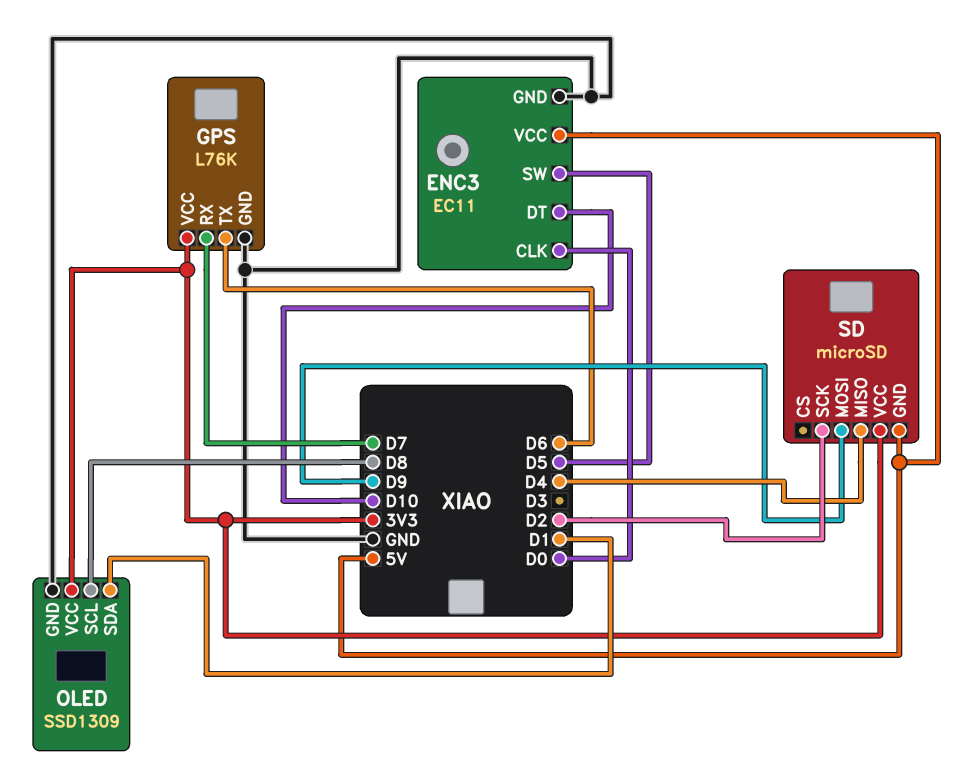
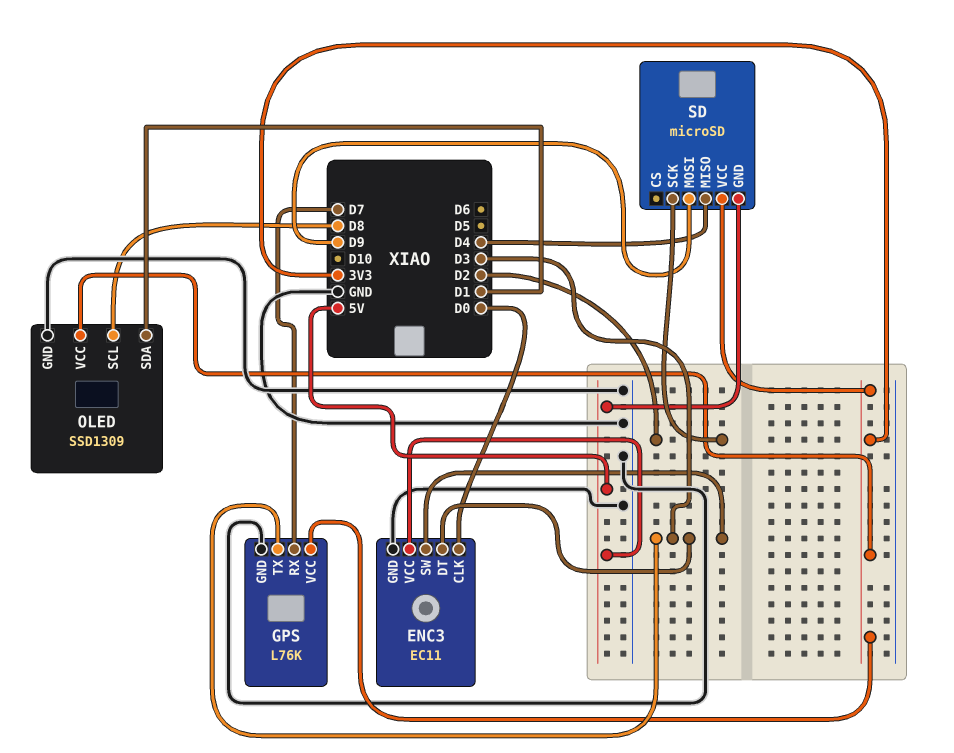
ENC3 pin DT: D10 -> D3
ENC3 pin SW: D5 -> D3
GPS pin TX: D6 -> D3

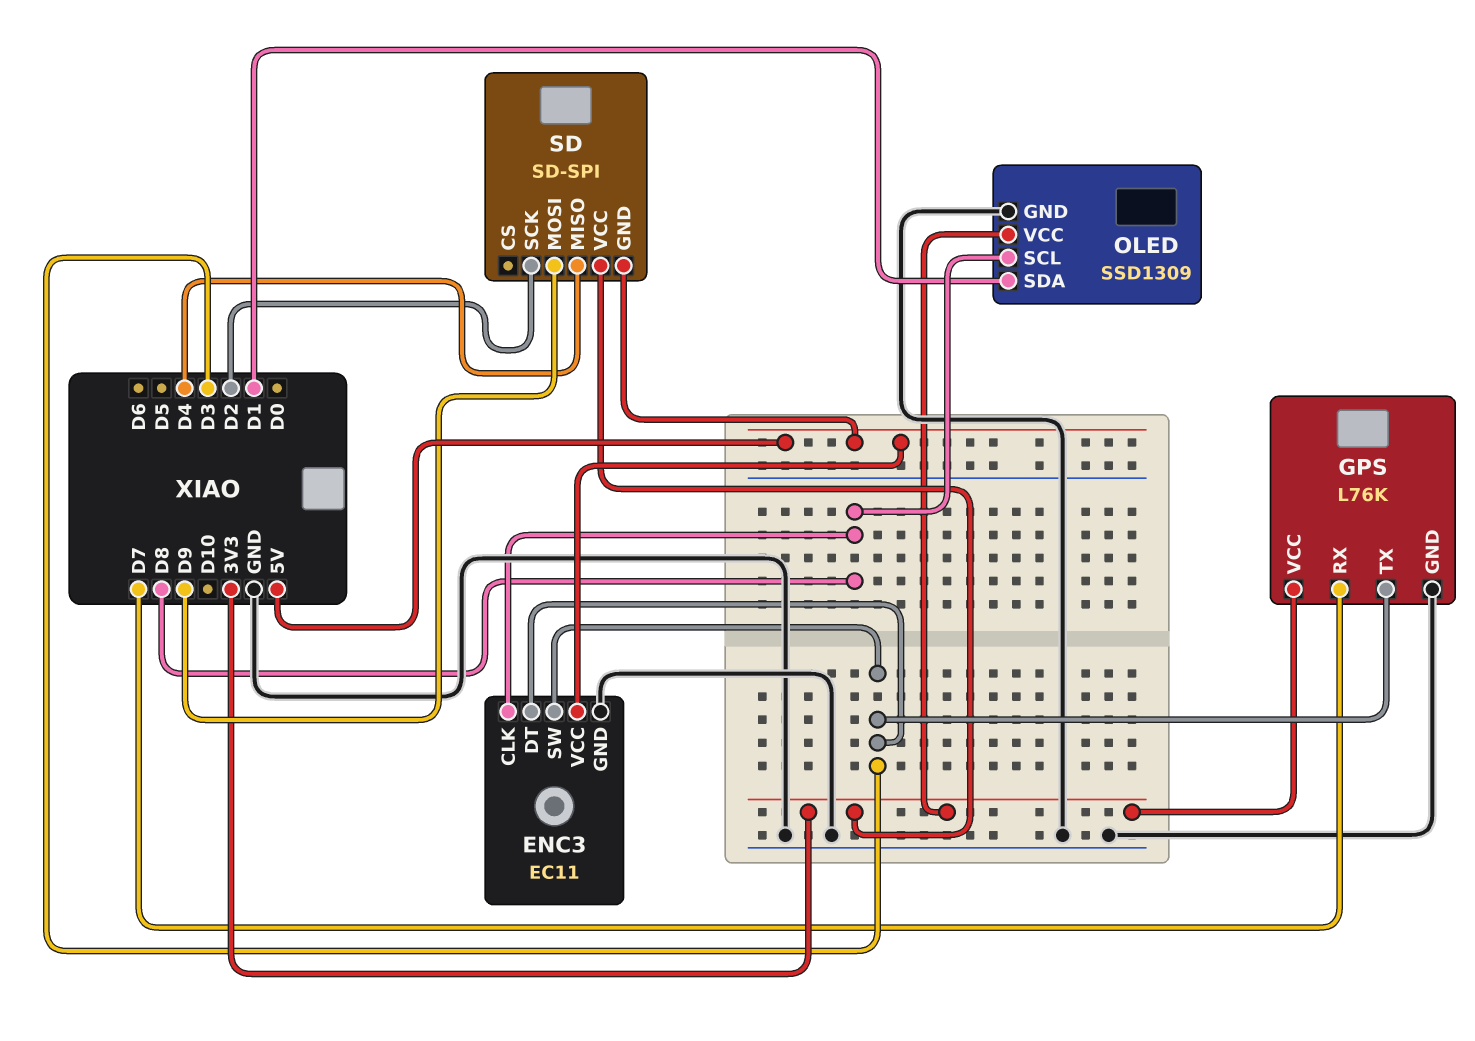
ENC3 pin CLK: D0 -> D8
SD: microSD -> SD-SPI

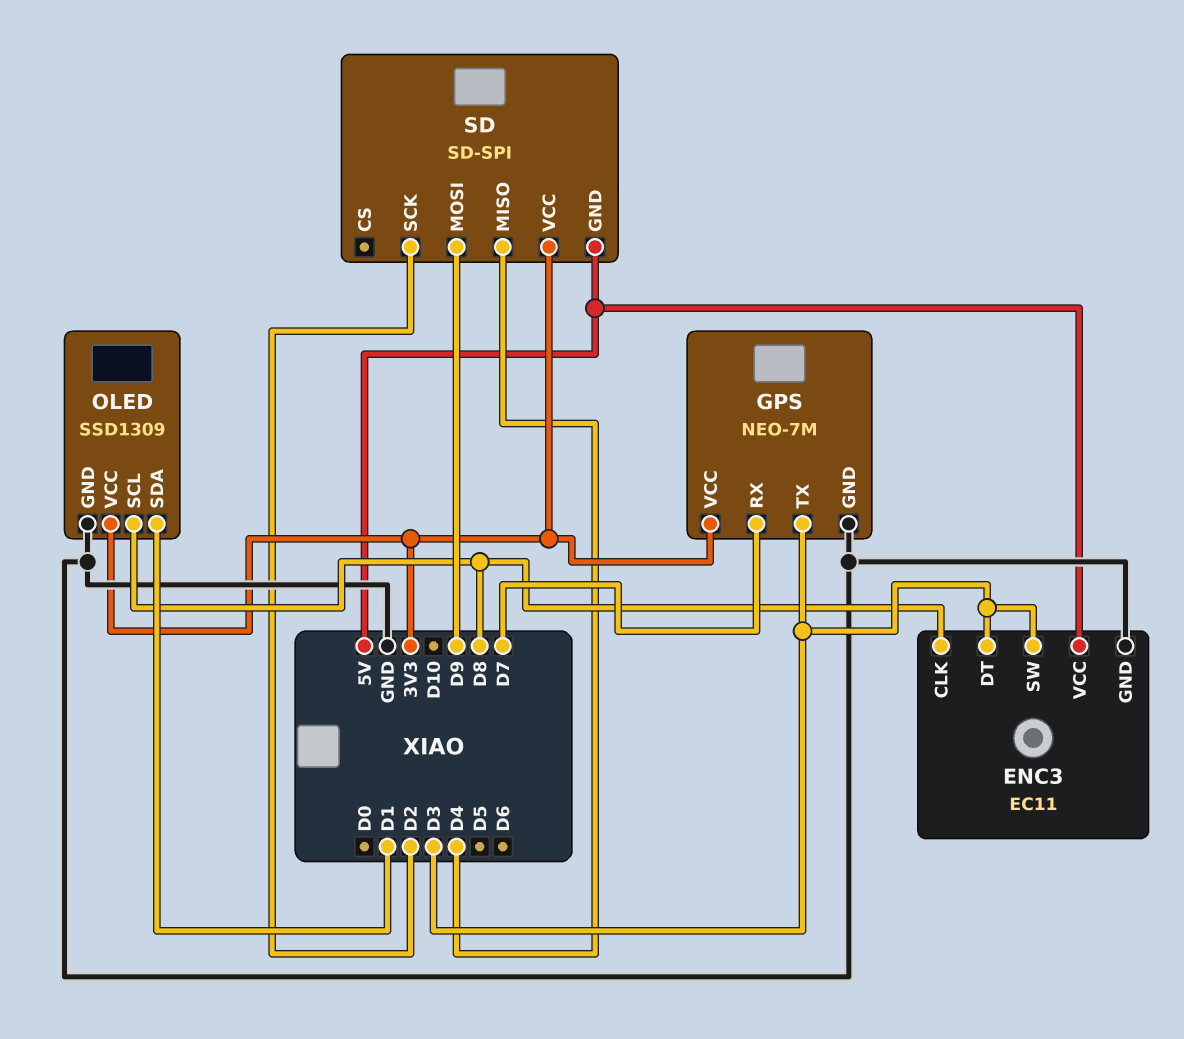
GPS: L76K -> NEO-7M

